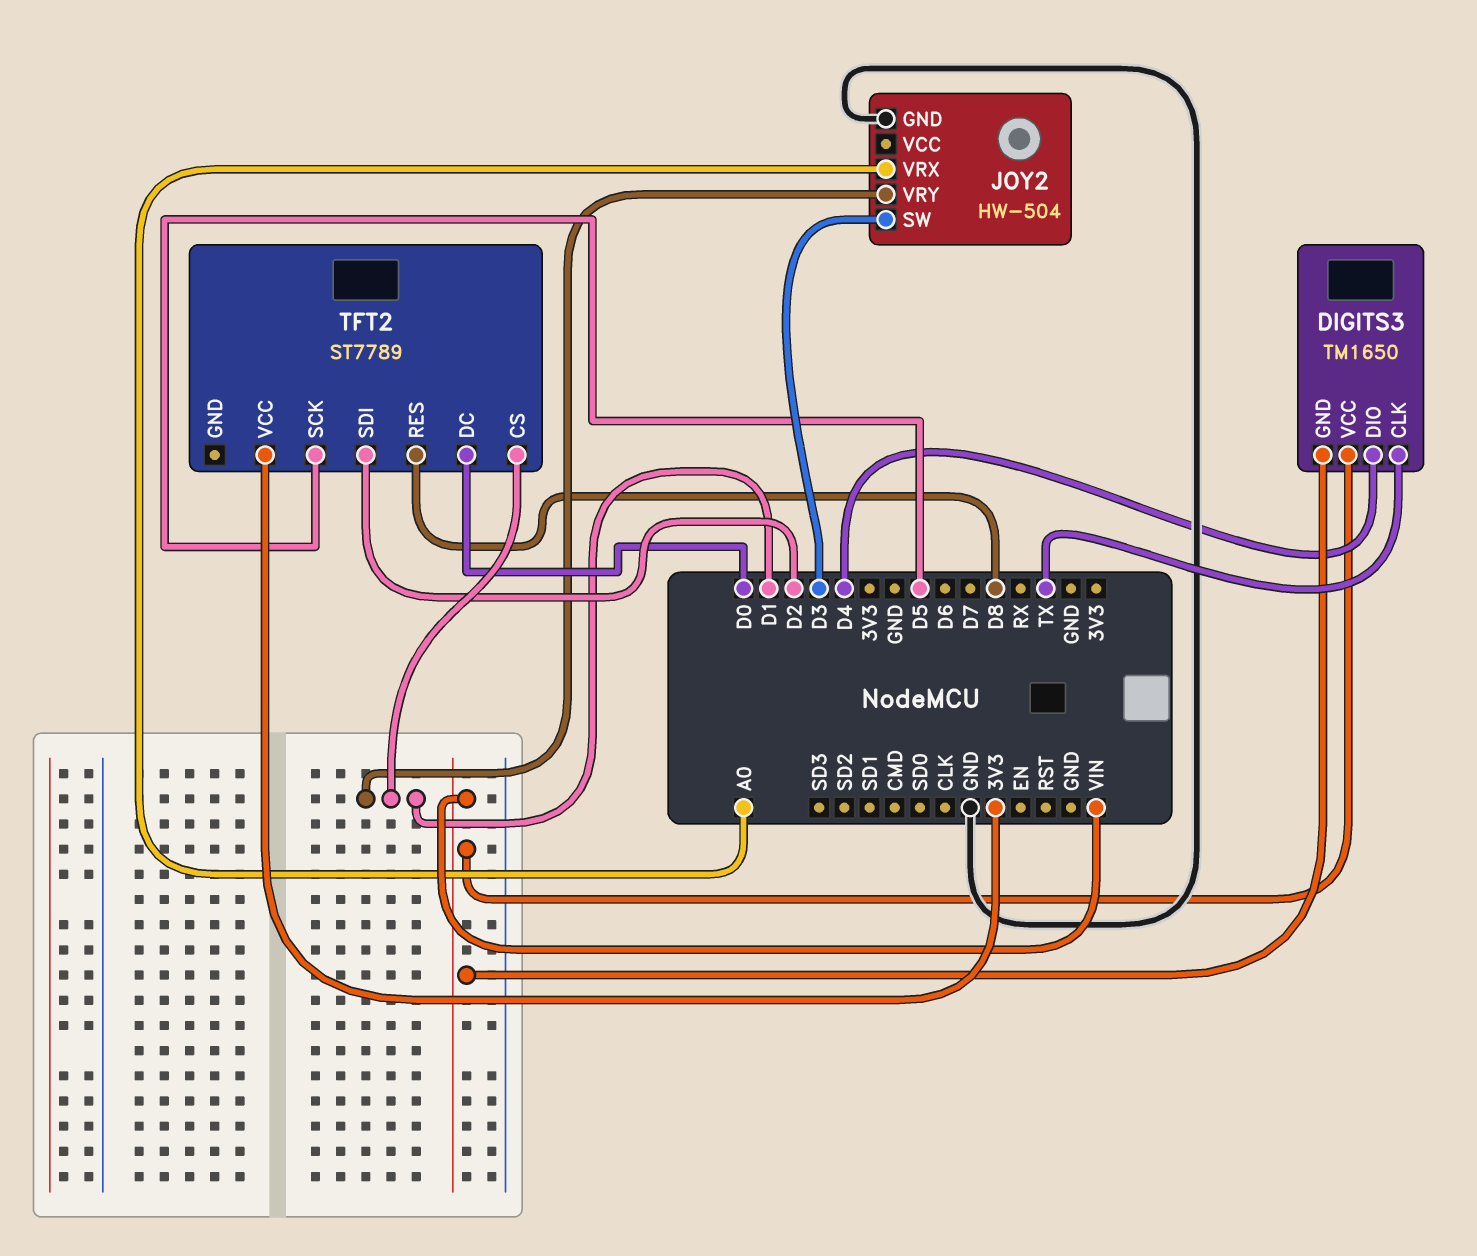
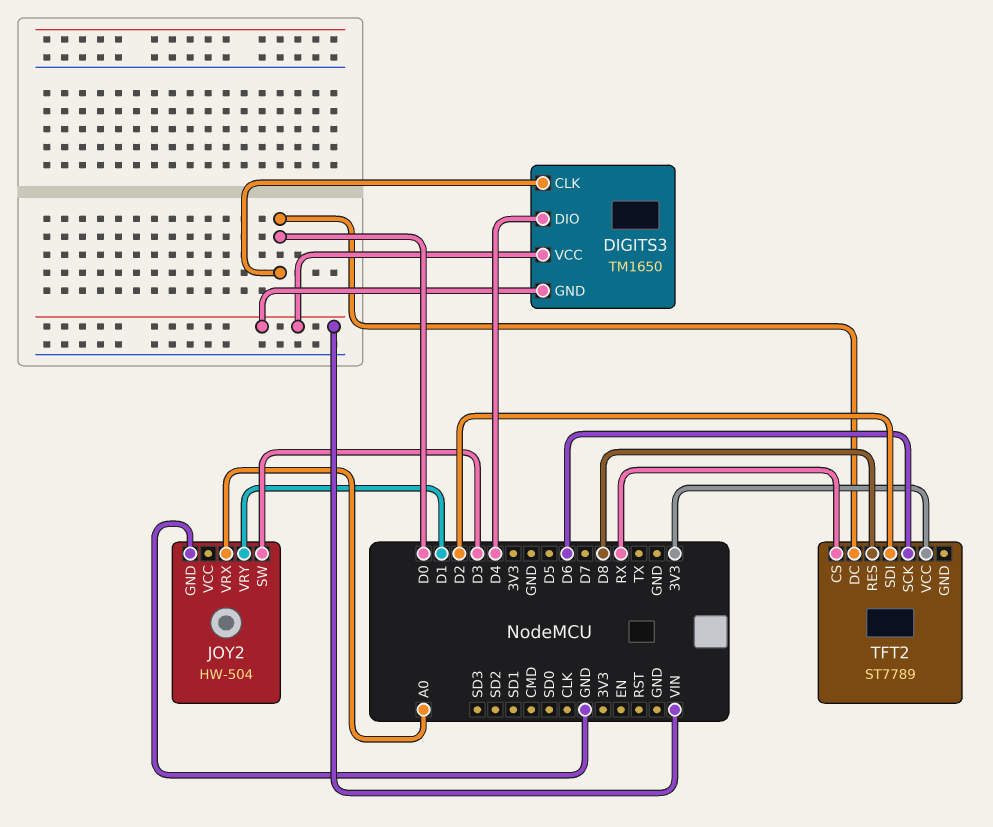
DIGITS3 pin CLK: TX -> D0
TFT2 pin CS: D1 -> RX
TFT2 pin SCK: D5 -> D6

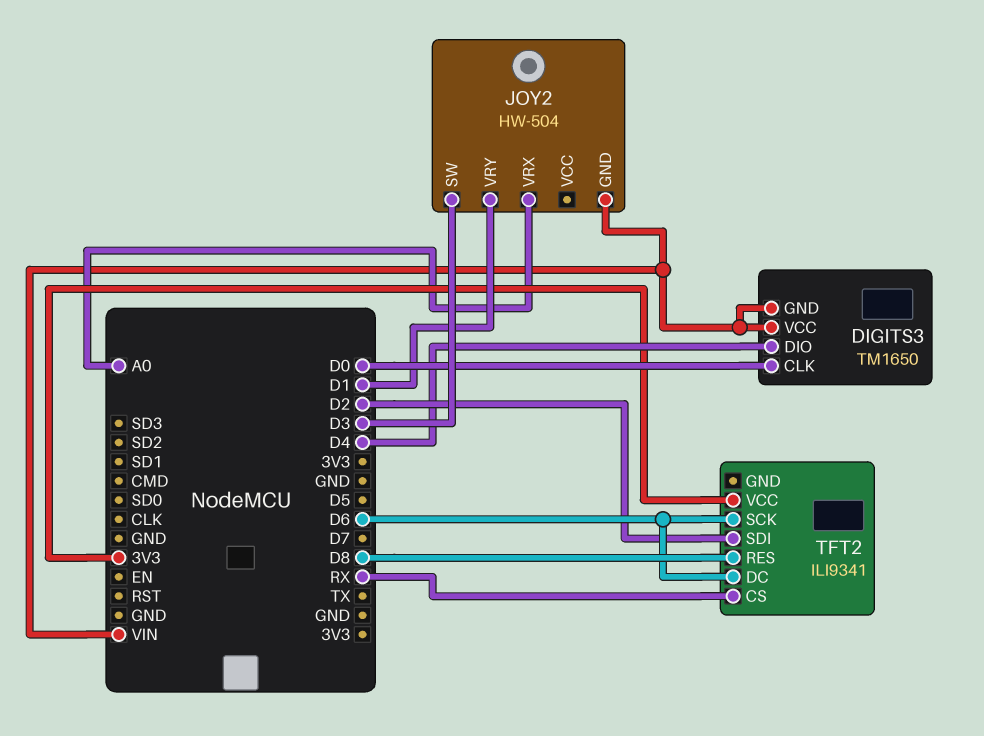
JOY2 pin GND: GND -> VIN
TFT2: ST7789 -> ILI9341
TFT2 pin DC: D0 -> D6

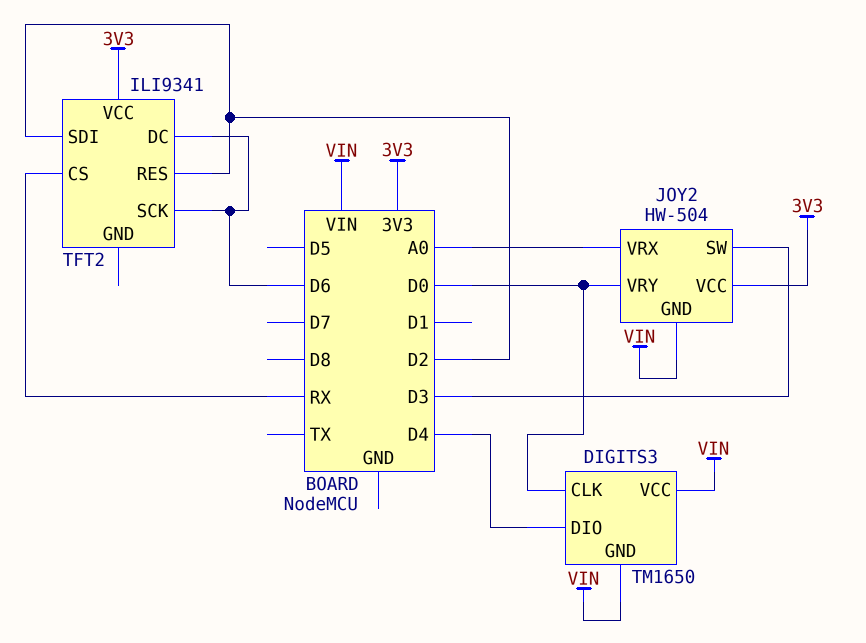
JOY2 pin VCC: none -> 3V3
JOY2 pin VRY: D1 -> D0
TFT2 pin RES: D8 -> D2

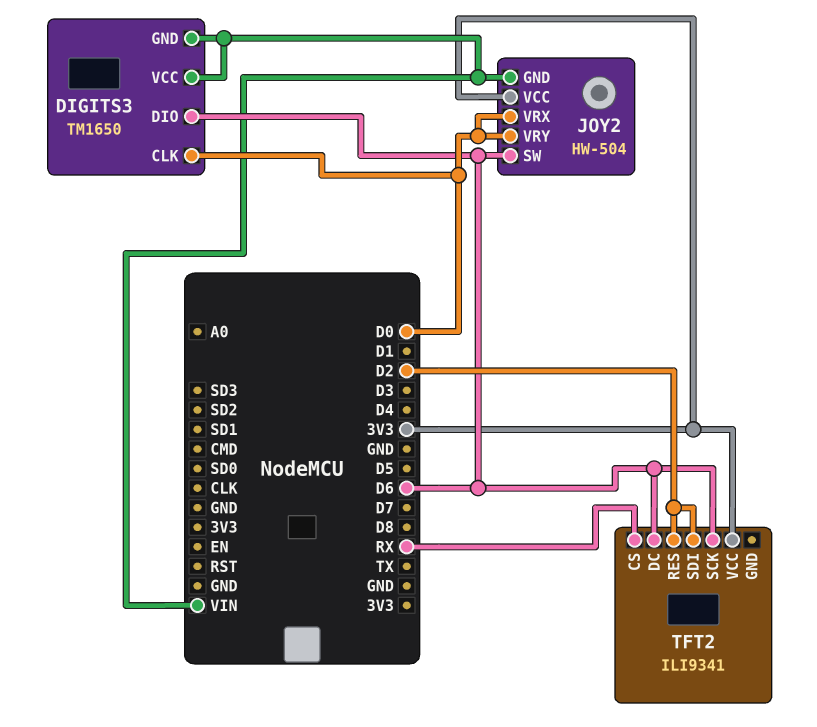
DIGITS3 pin DIO: D4 -> D6
JOY2 pin SW: D3 -> D6
JOY2 pin VRX: A0 -> D0

